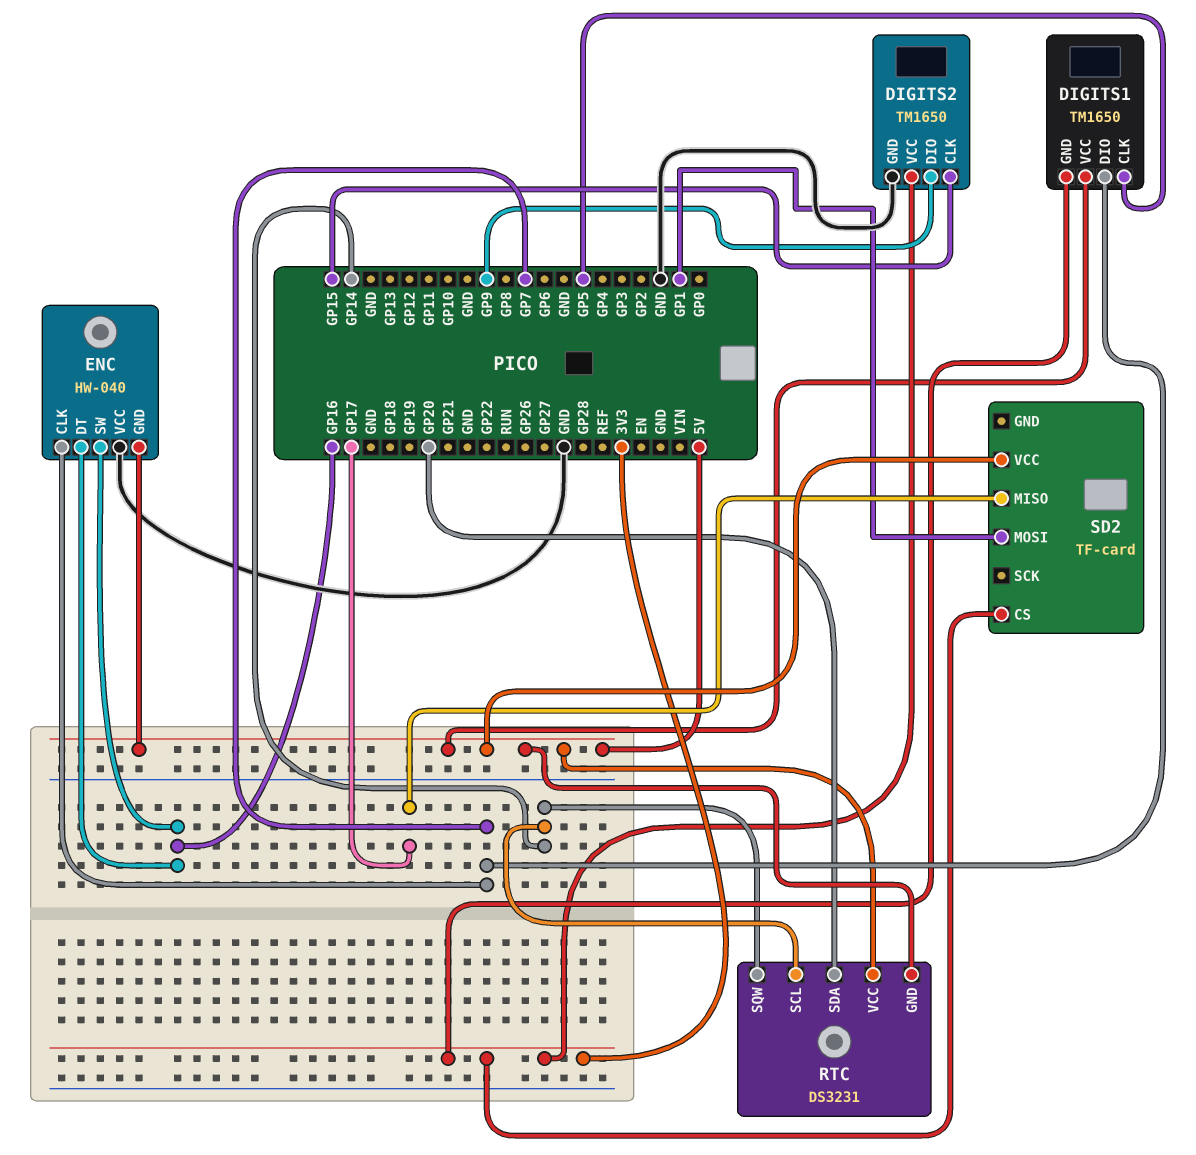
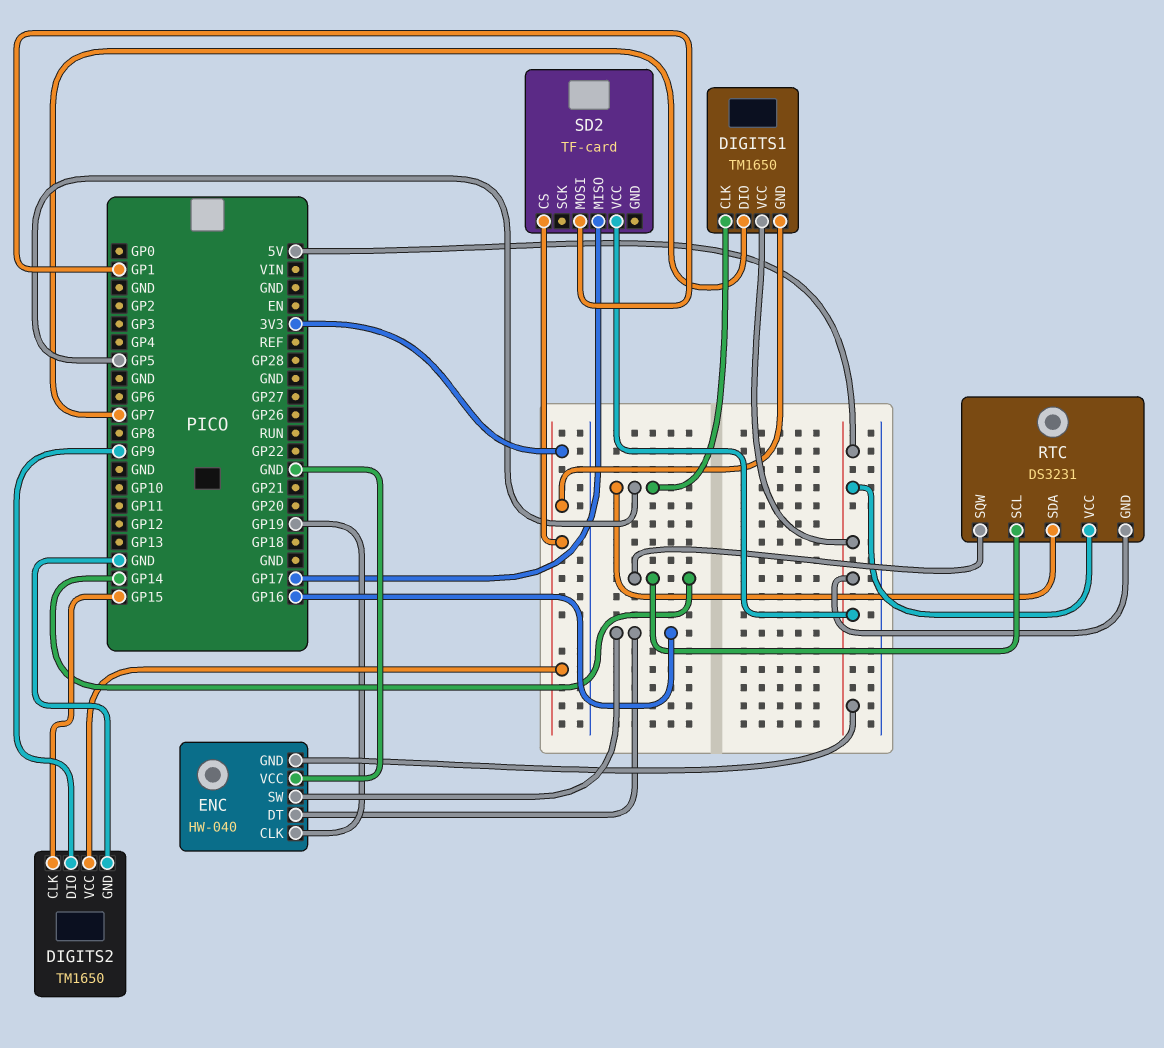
ENC pin CLK: GP7 -> GP19
RTC pin SDA: GP20 -> GP5

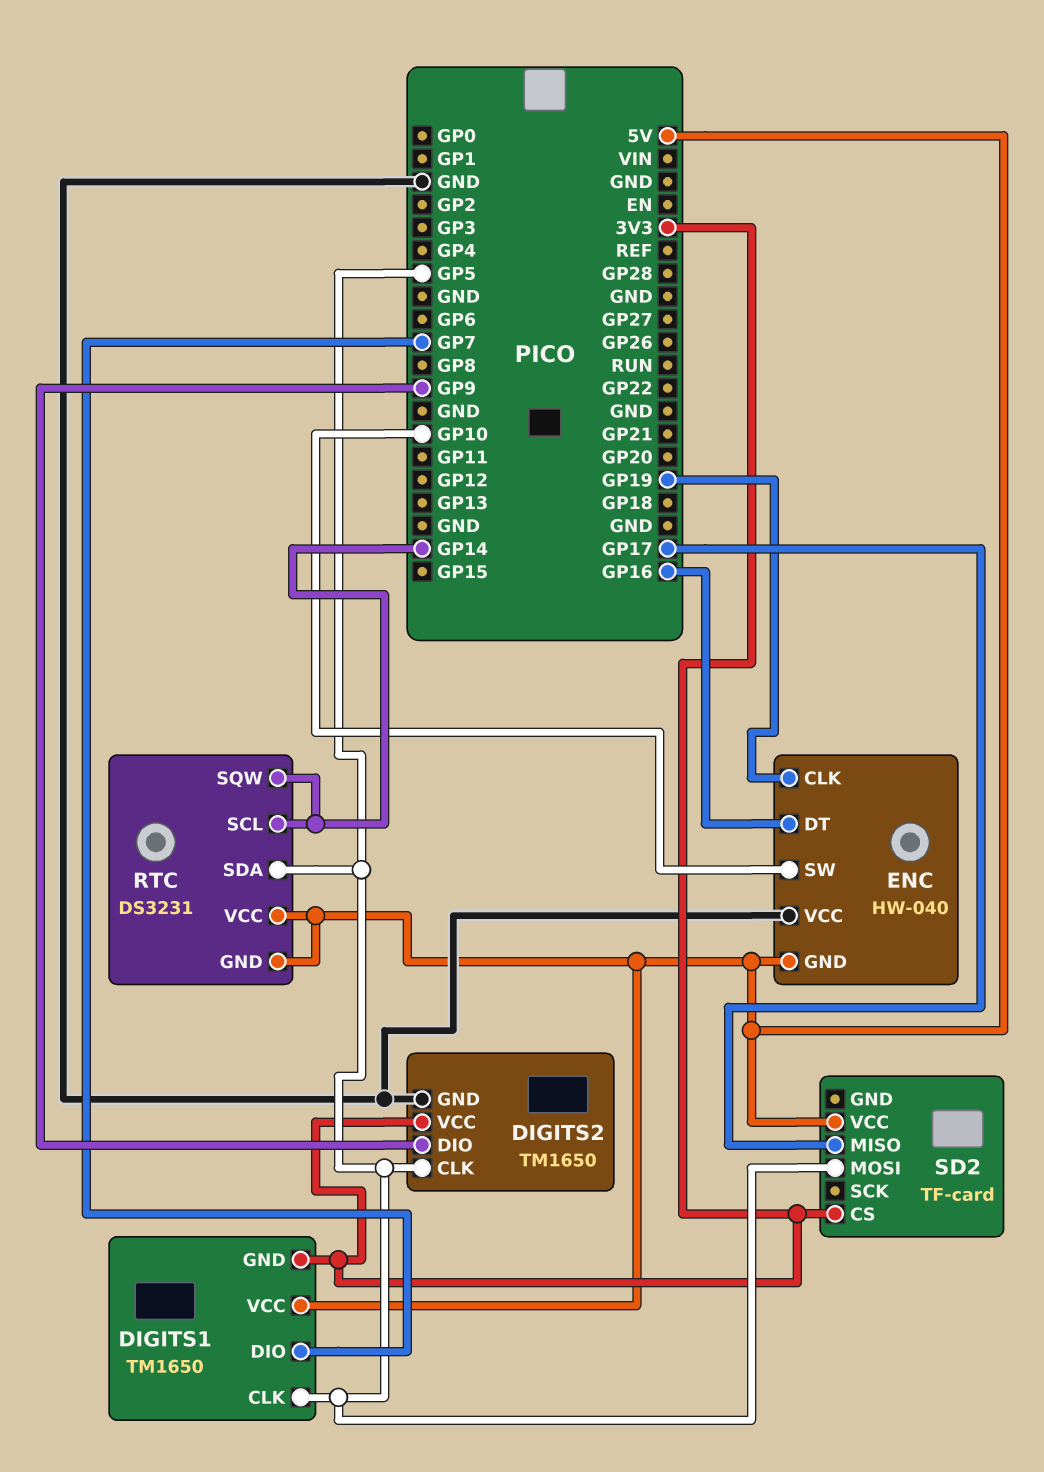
DIGITS2 pin CLK: GP15 -> GP5
ENC pin SW: GP16 -> GP10
SD2 pin MOSI: GP1 -> GP5

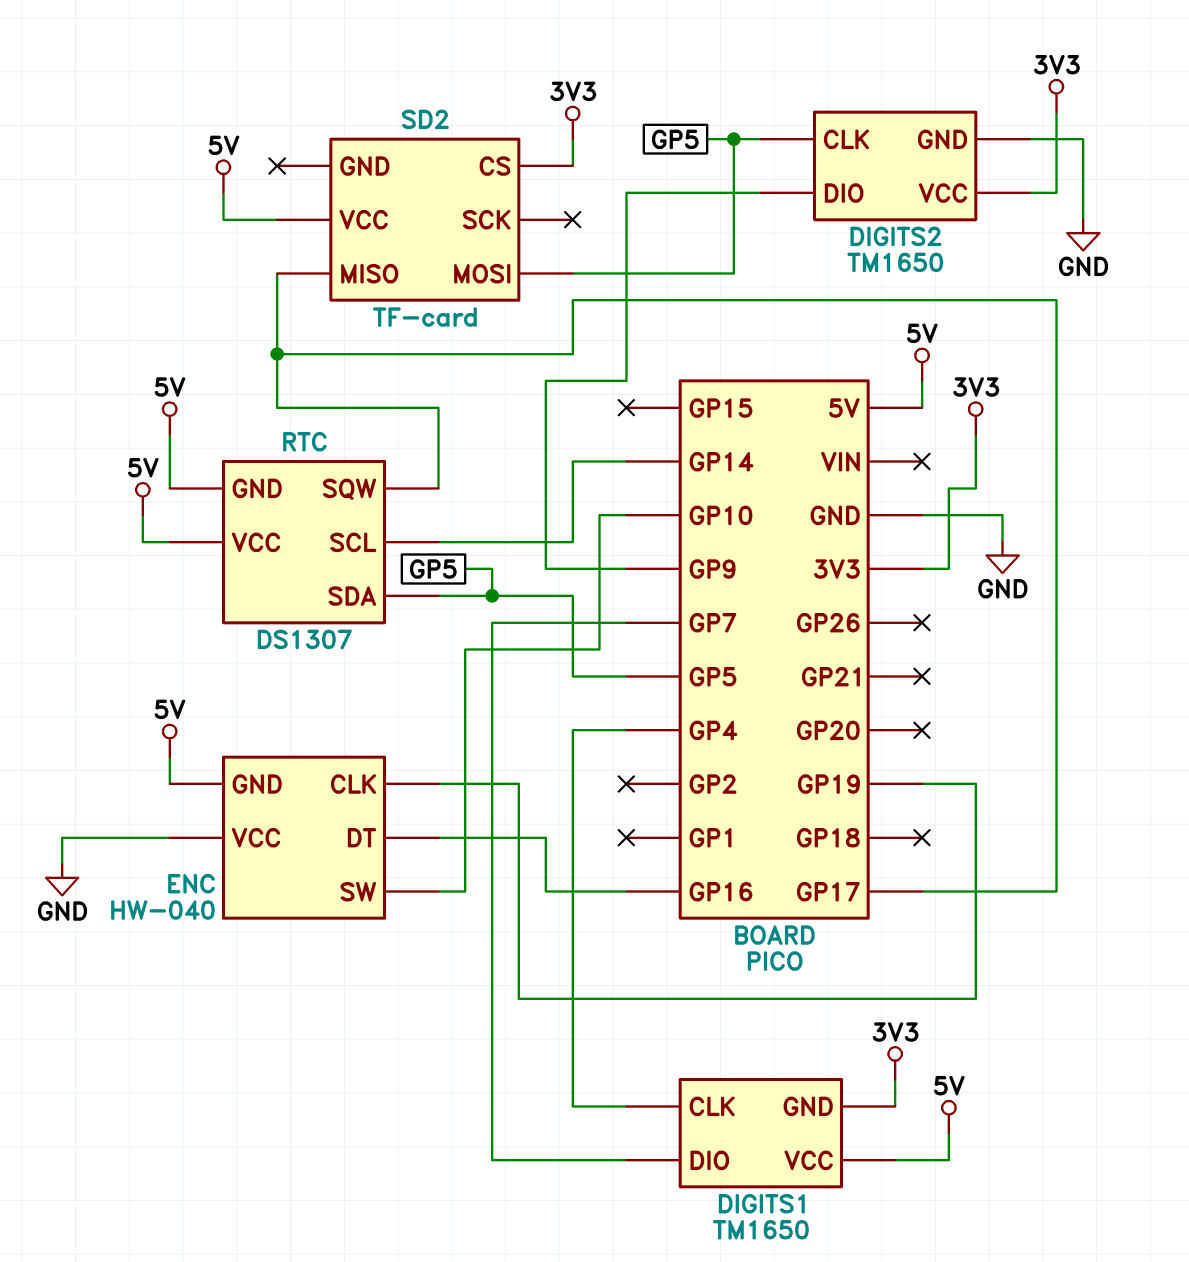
DIGITS1 pin CLK: GP5 -> GP4
RTC: DS3231 -> DS1307
RTC pin SQW: GP14 -> GP17

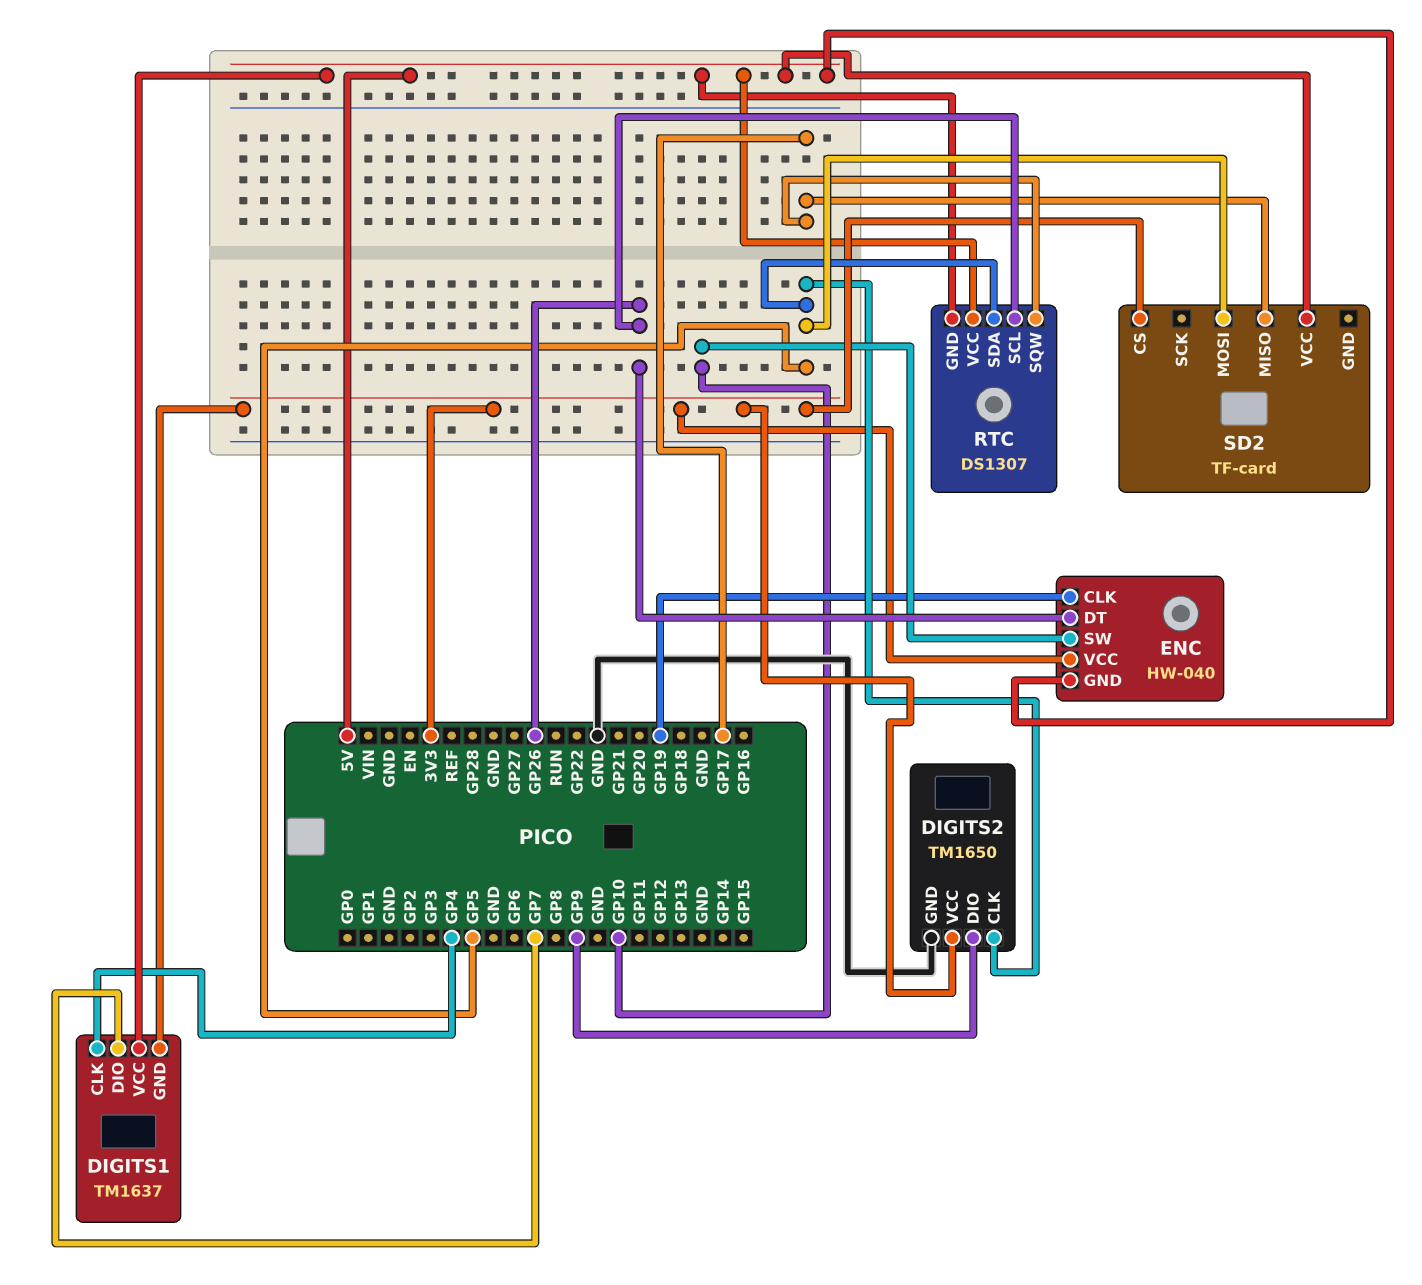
DIGITS1: TM1650 -> TM1637
ENC pin DT: GP16 -> GP26
ENC pin VCC: GND -> 3V3
RTC pin SCL: GP14 -> GP26

